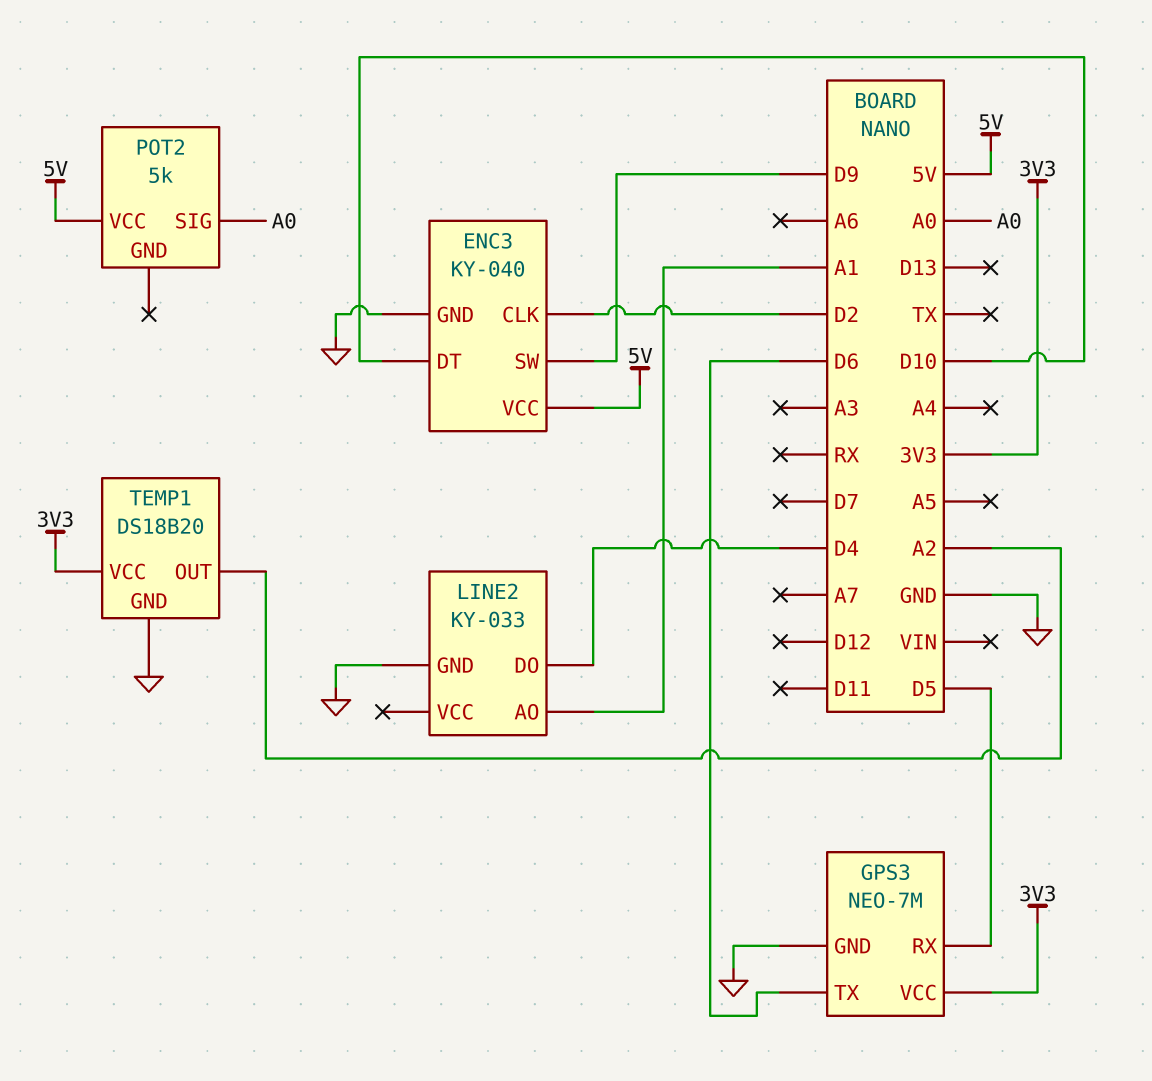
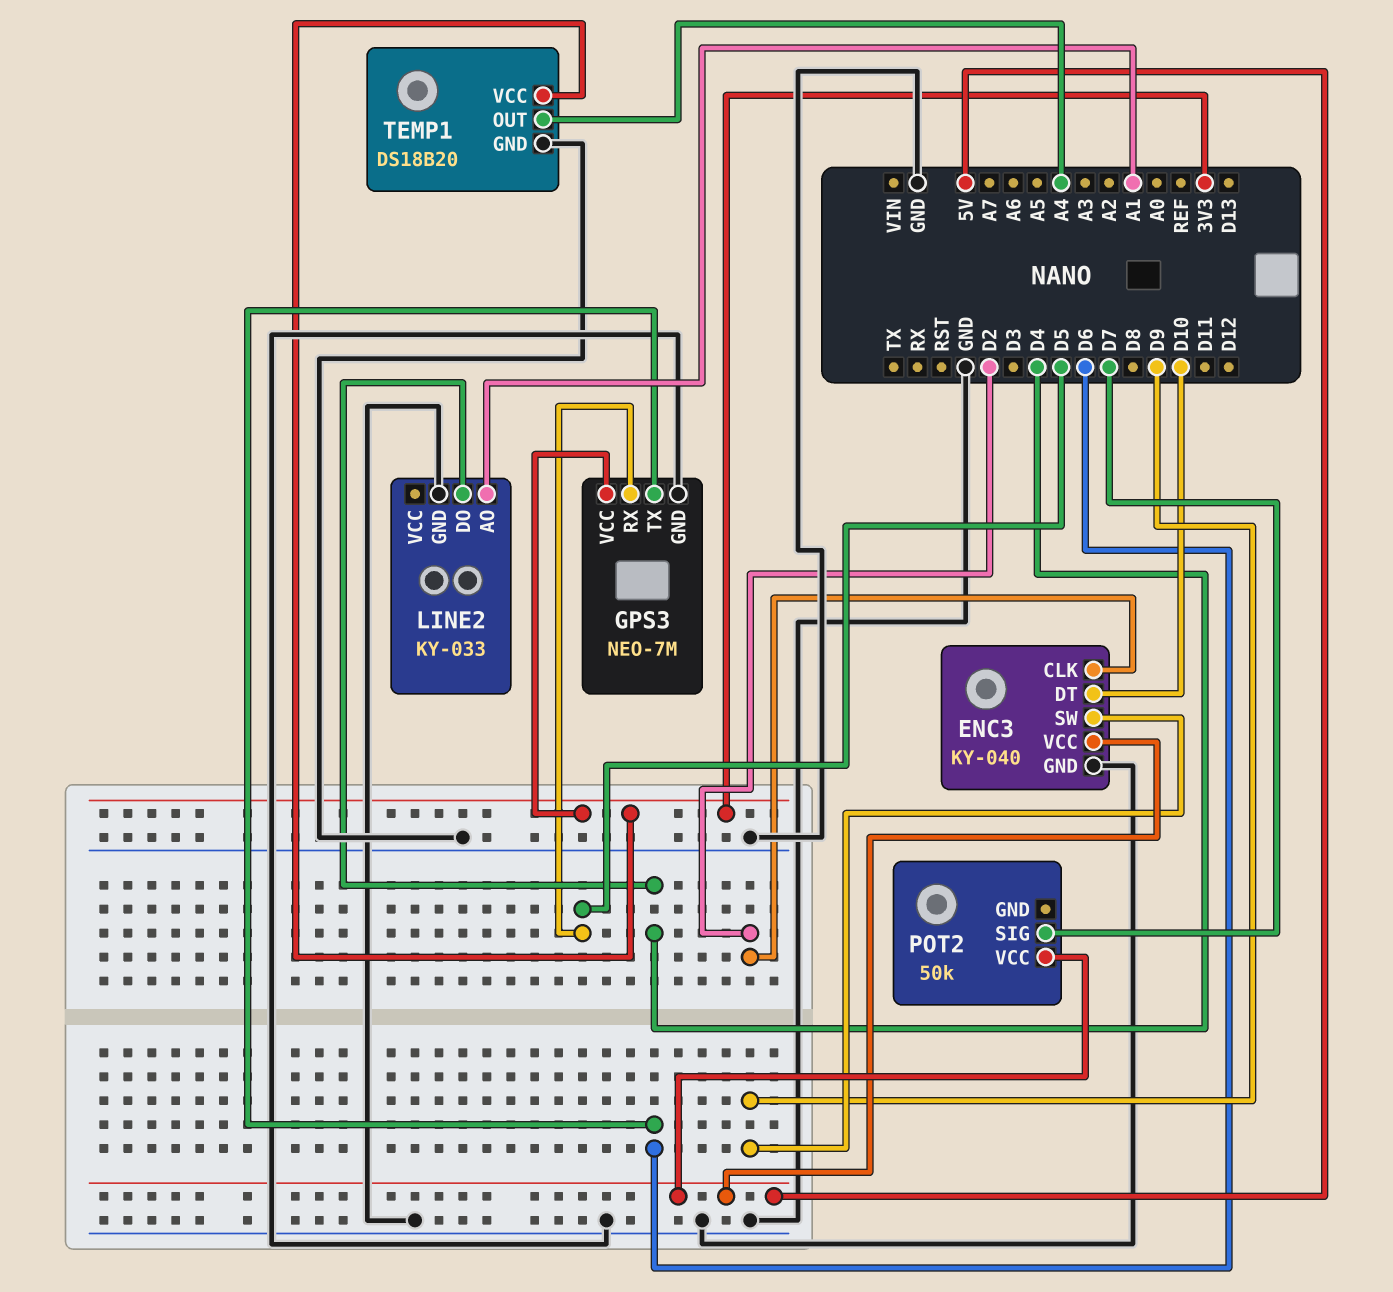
POT2: 5k -> 50k
POT2 pin SIG: A0 -> D7
TEMP1 pin OUT: A2 -> A4

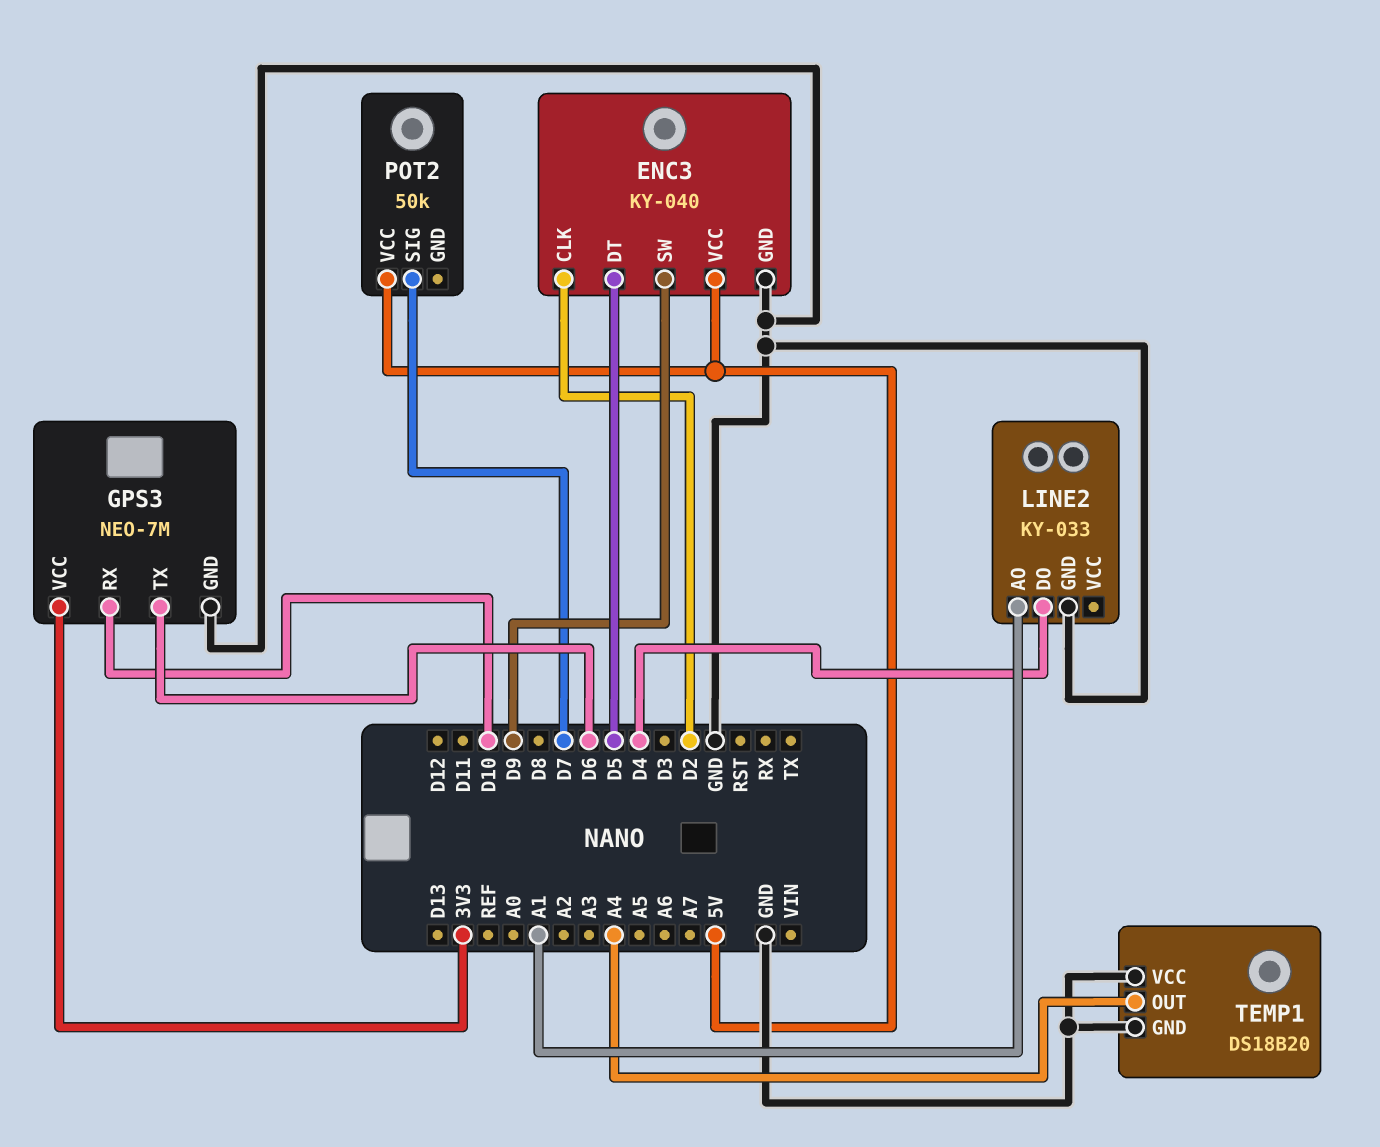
ENC3 pin DT: D10 -> D5
GPS3 pin RX: D5 -> D10
TEMP1 pin VCC: 3V3 -> GND

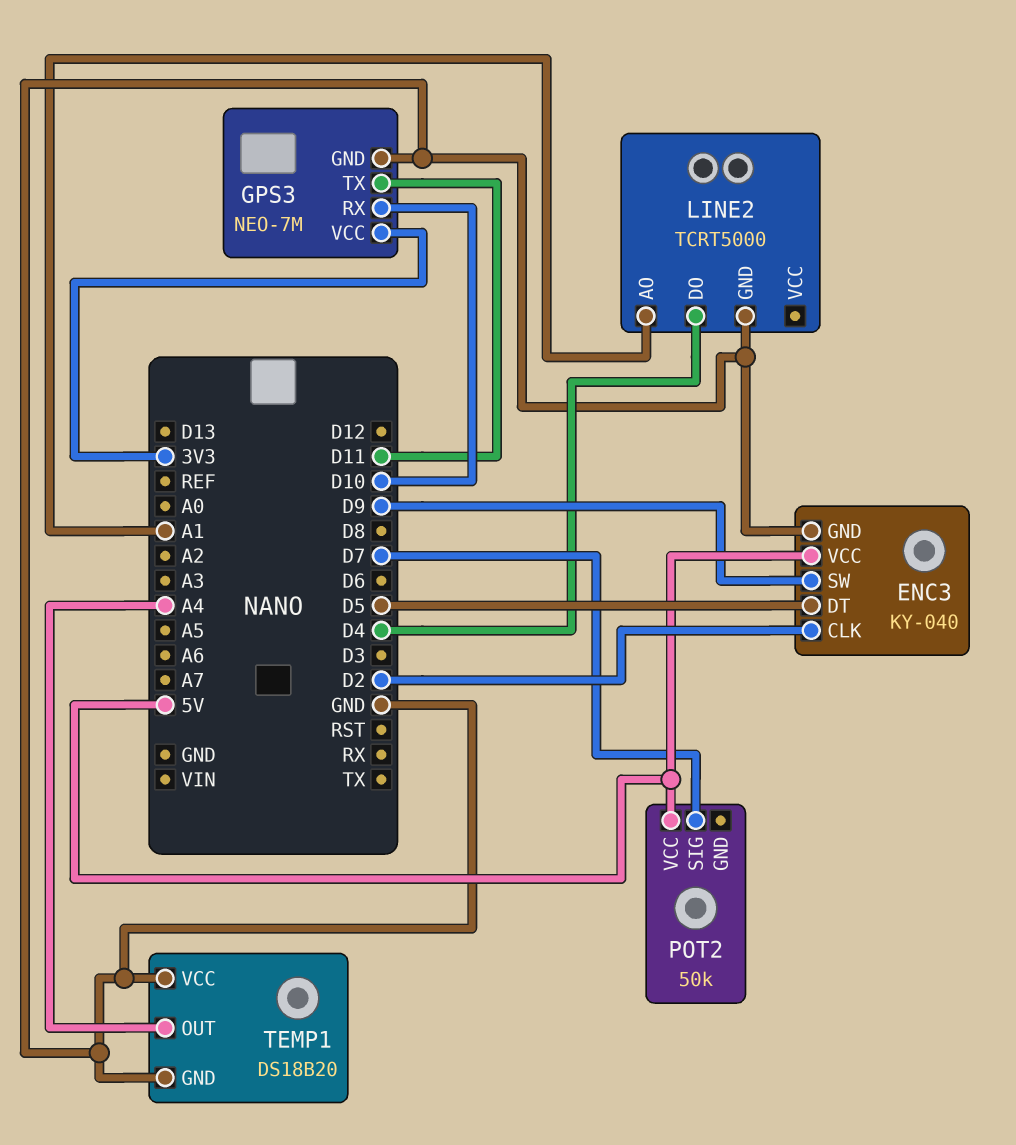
GPS3 pin TX: D6 -> D11
LINE2: KY-033 -> TCRT5000

